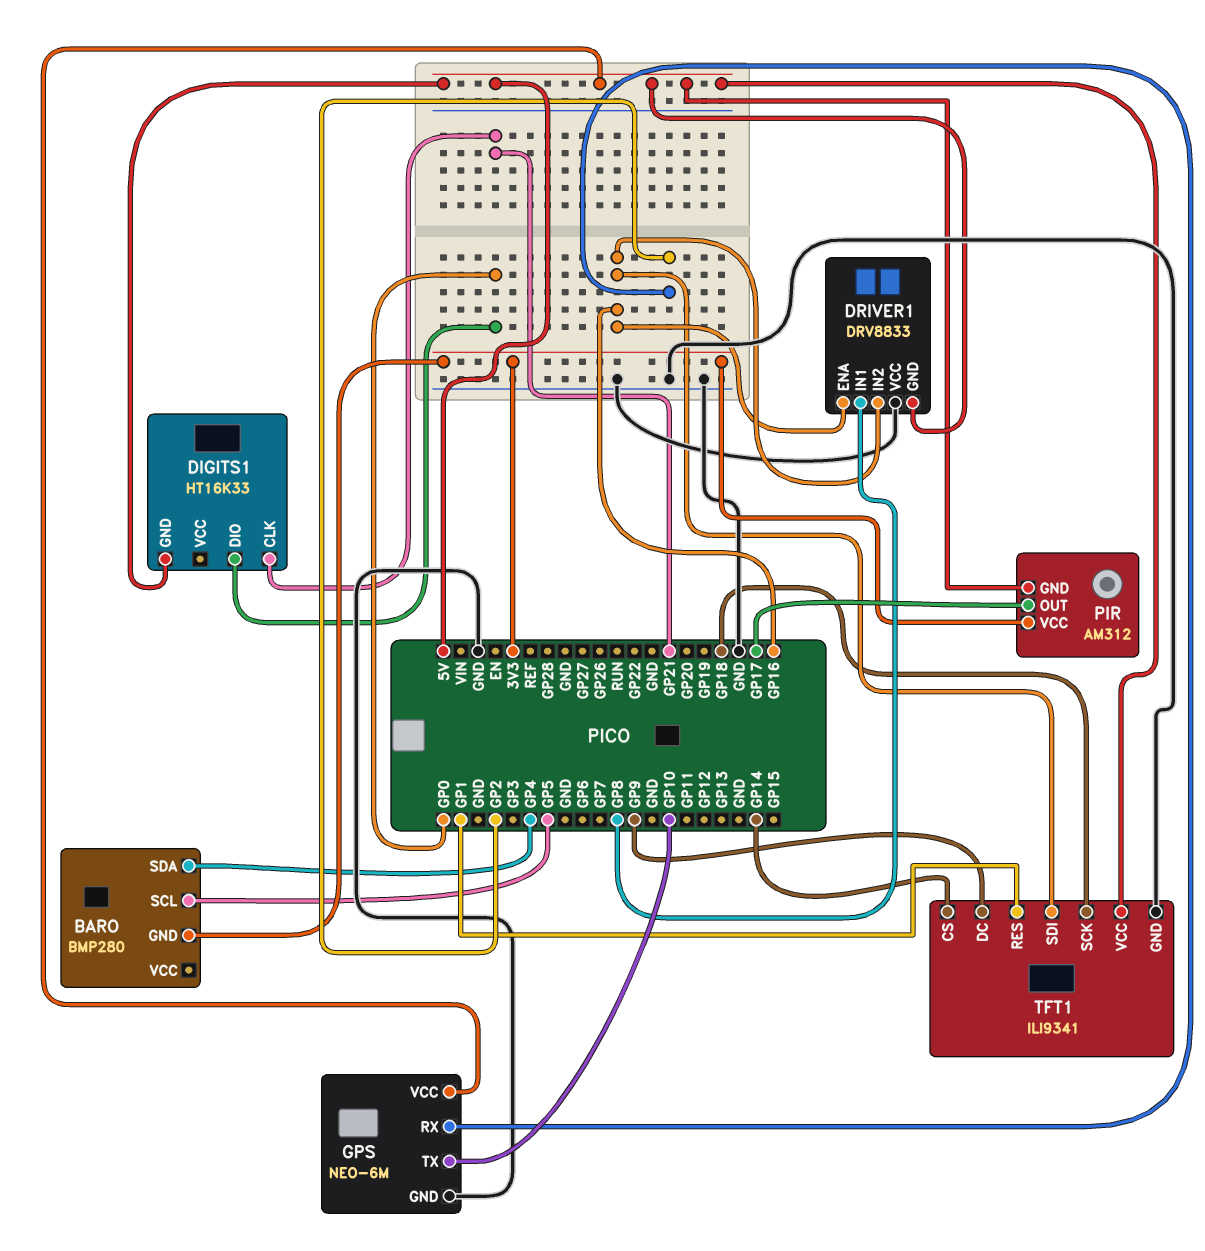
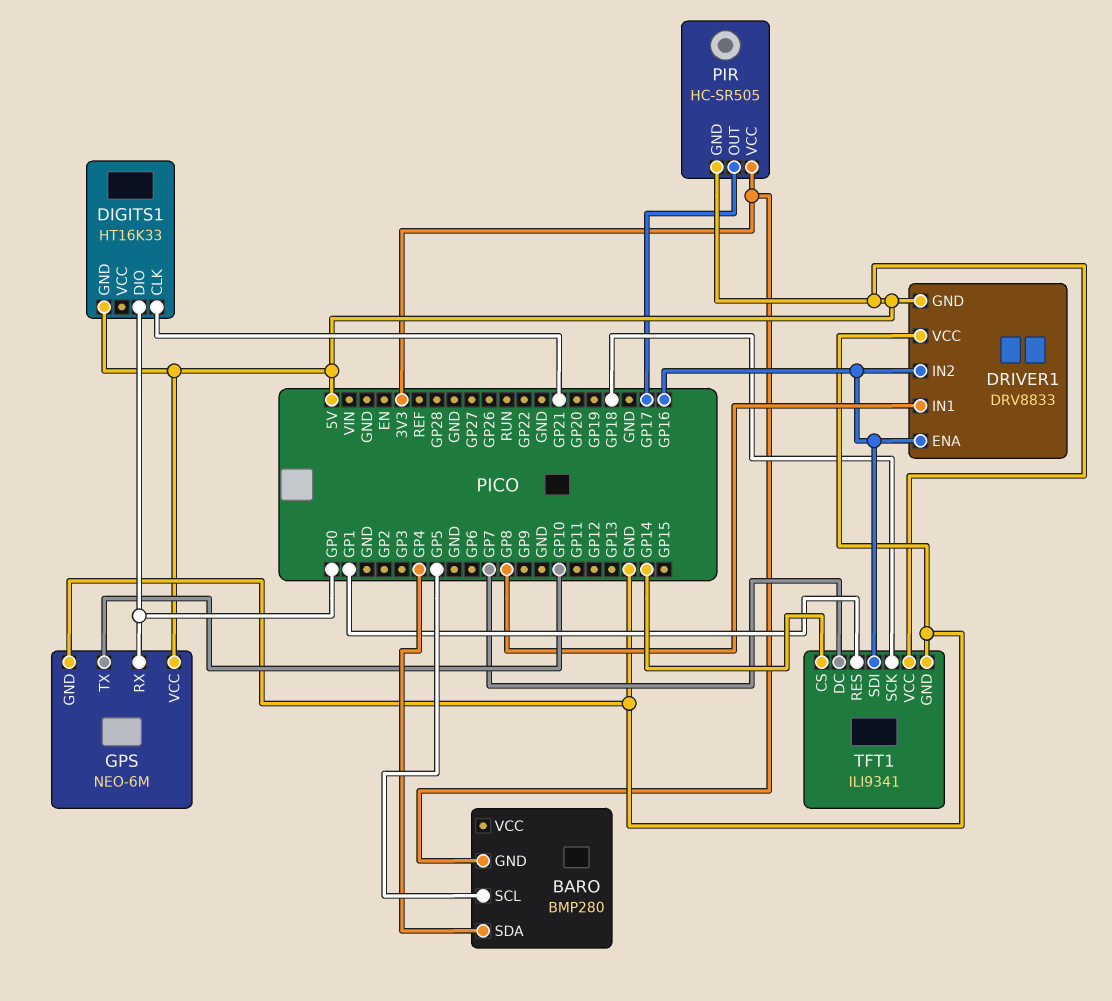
GPS pin RX: GP2 -> GP0
PIR: AM312 -> HC-SR505
TFT1 pin DC: GP9 -> GP7

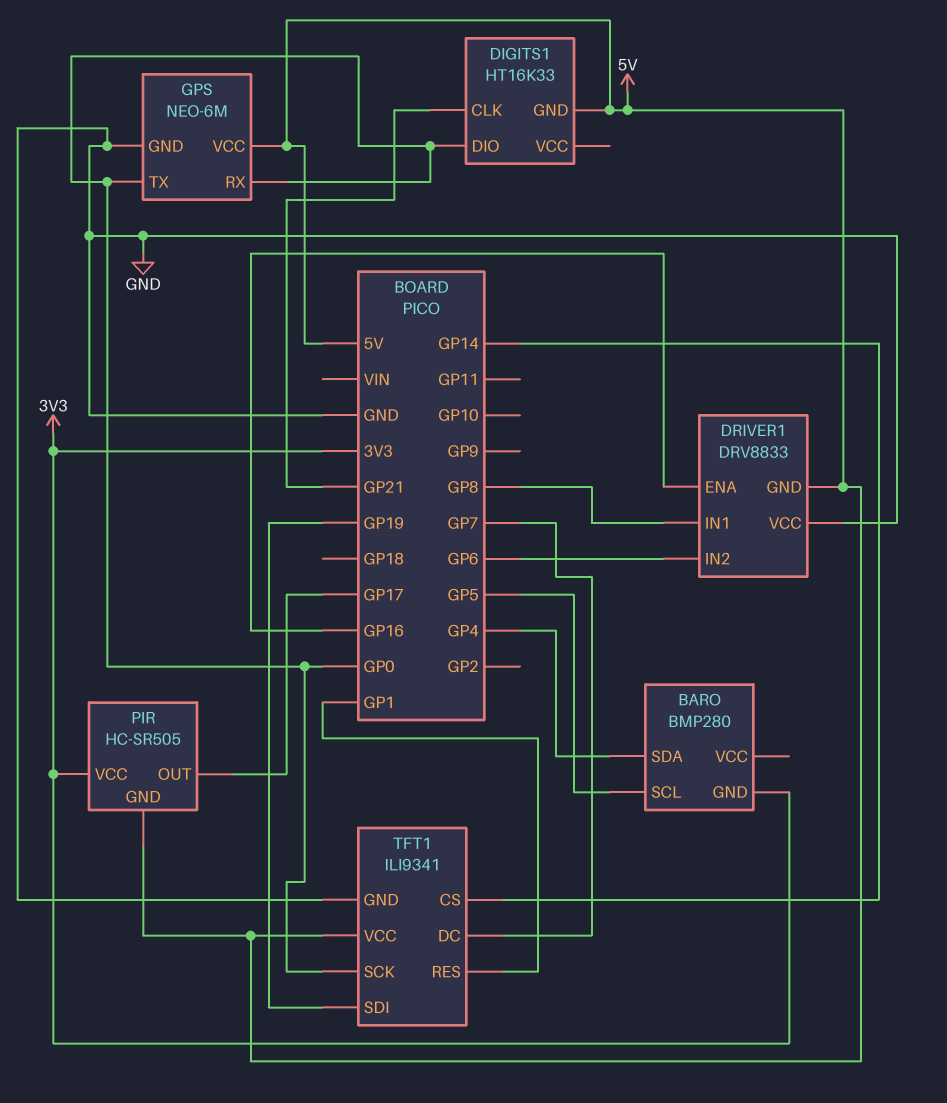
DRIVER1 pin IN2: GP16 -> GP6
GPS pin TX: GP10 -> GP0
TFT1 pin SCK: GP18 -> GP0
TFT1 pin SDI: GP16 -> GP19

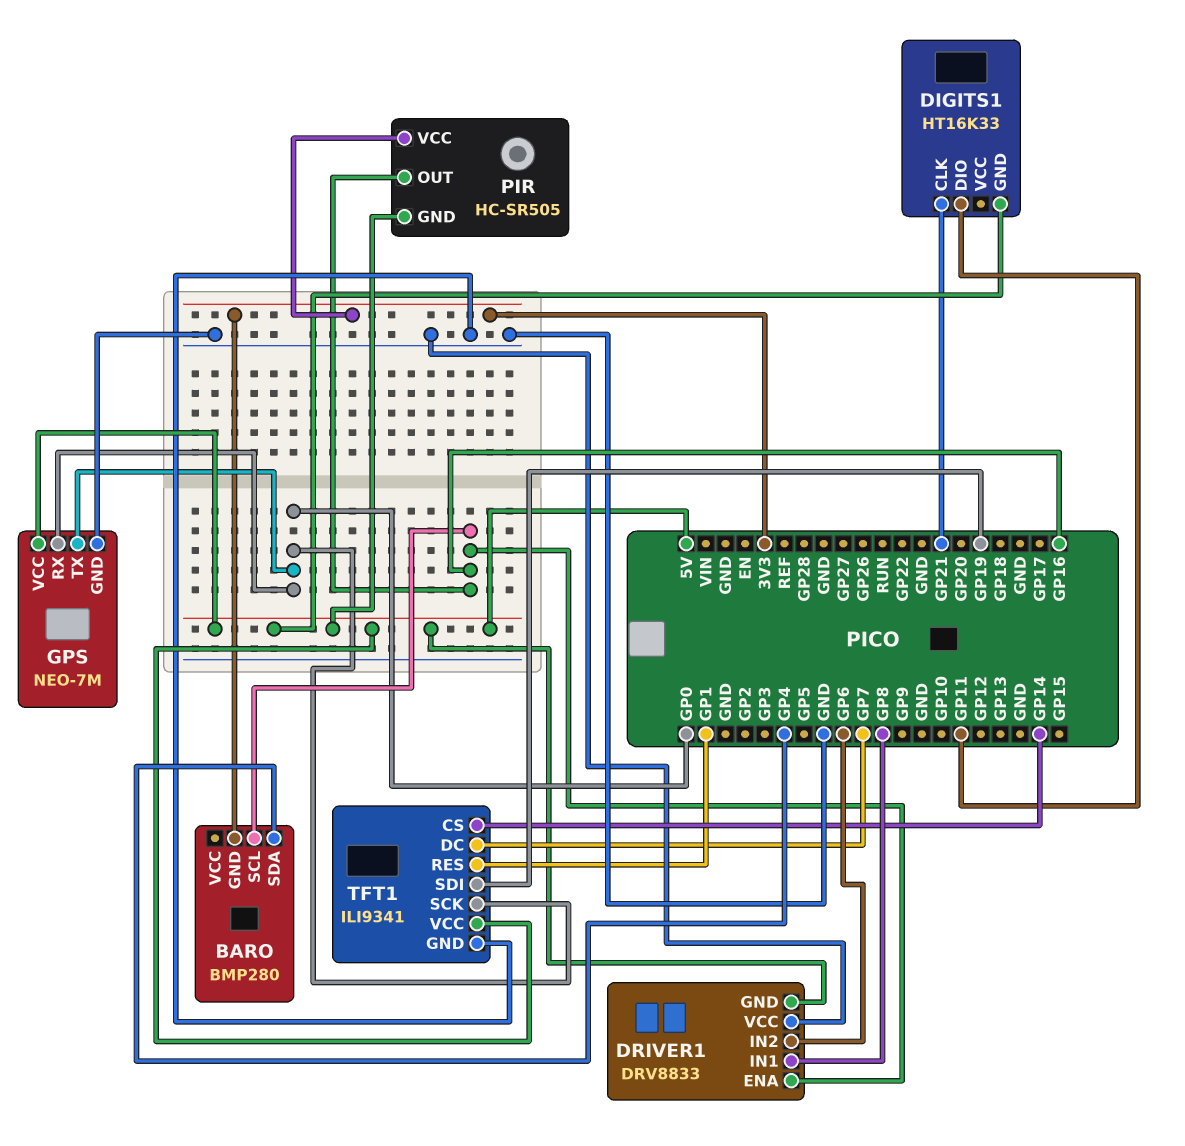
BARO pin SCL: GP5 -> GP16
DIGITS1 pin DIO: GP0 -> GP11
GPS: NEO-6M -> NEO-7M
PIR pin OUT: GP17 -> GP16

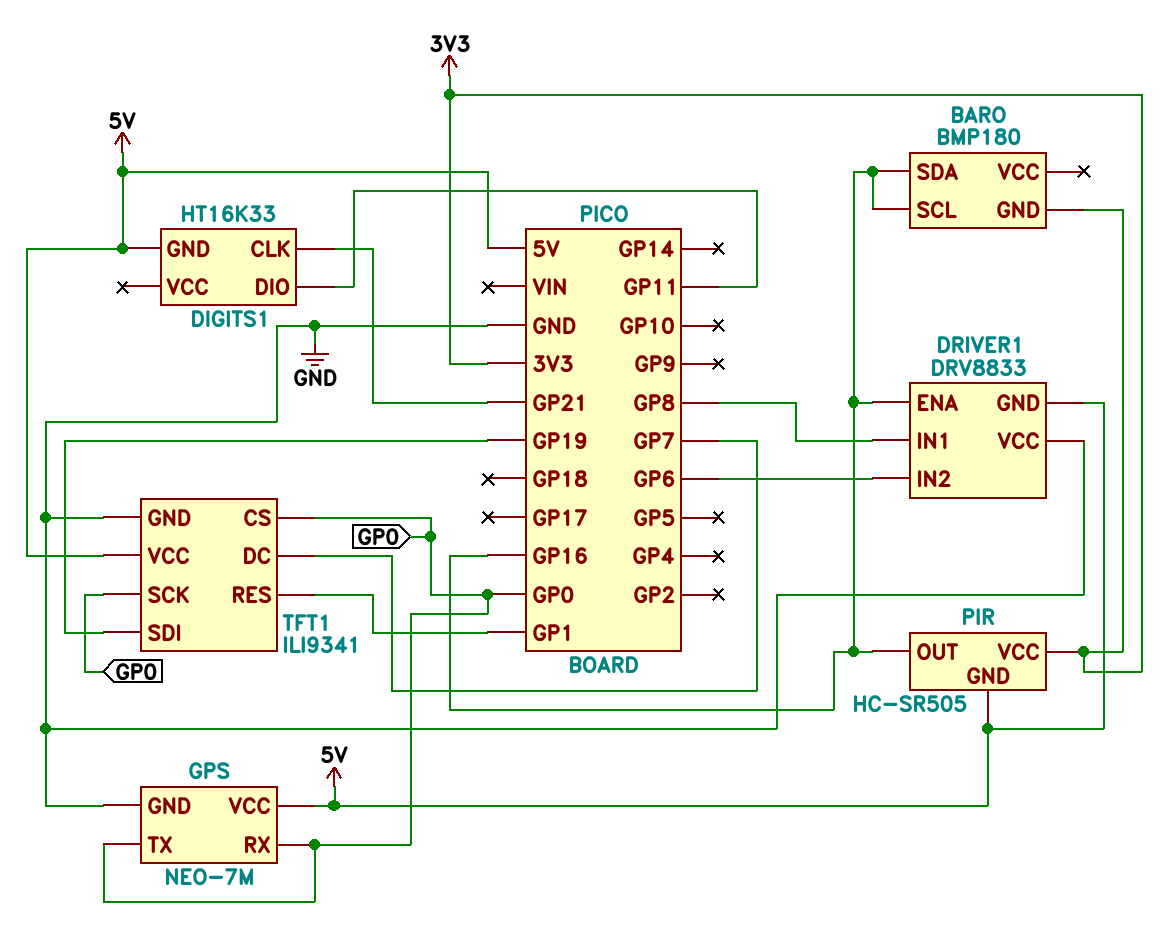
BARO: BMP280 -> BMP180
BARO pin SDA: GP4 -> GP16
TFT1 pin CS: GP14 -> GP0

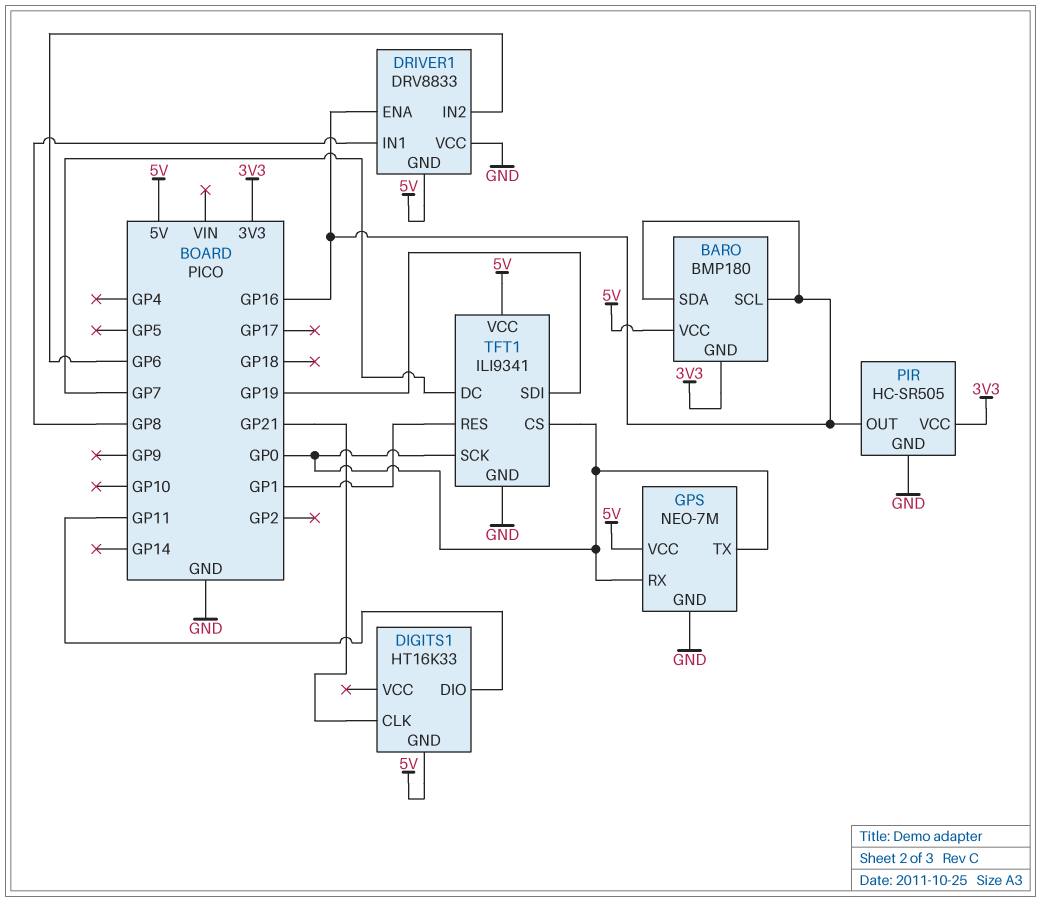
BARO pin VCC: none -> 5V
PIR pin GND: 5V -> GND

